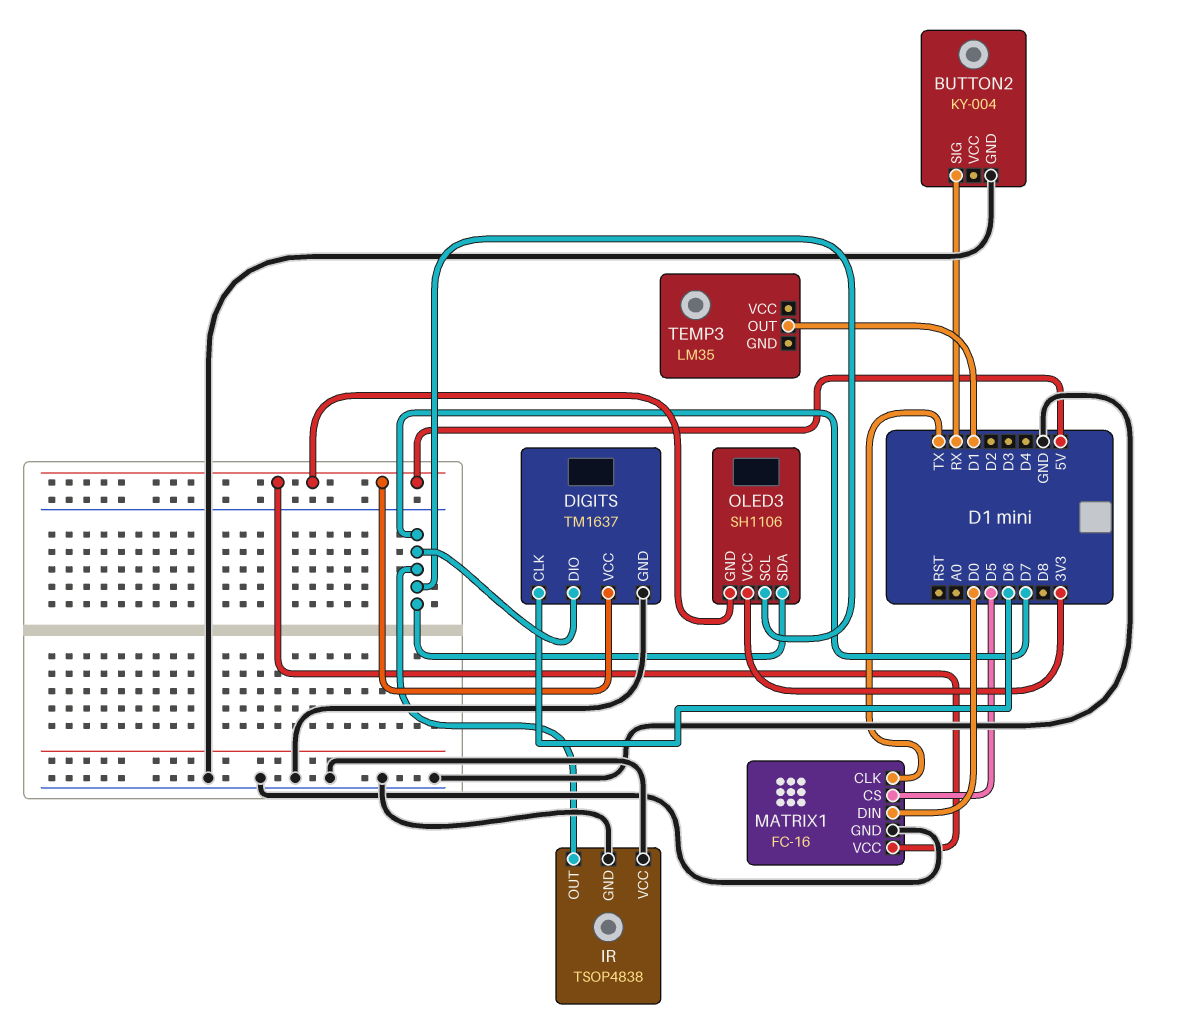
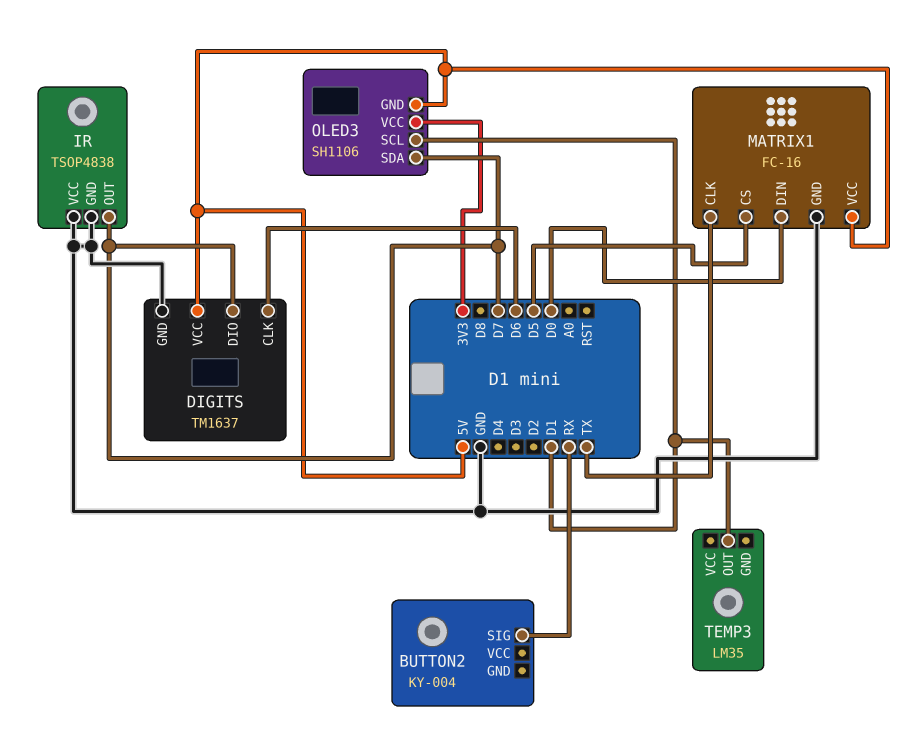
BUTTON2 pin GND: GND -> none
OLED3 pin SCL: D7 -> D1

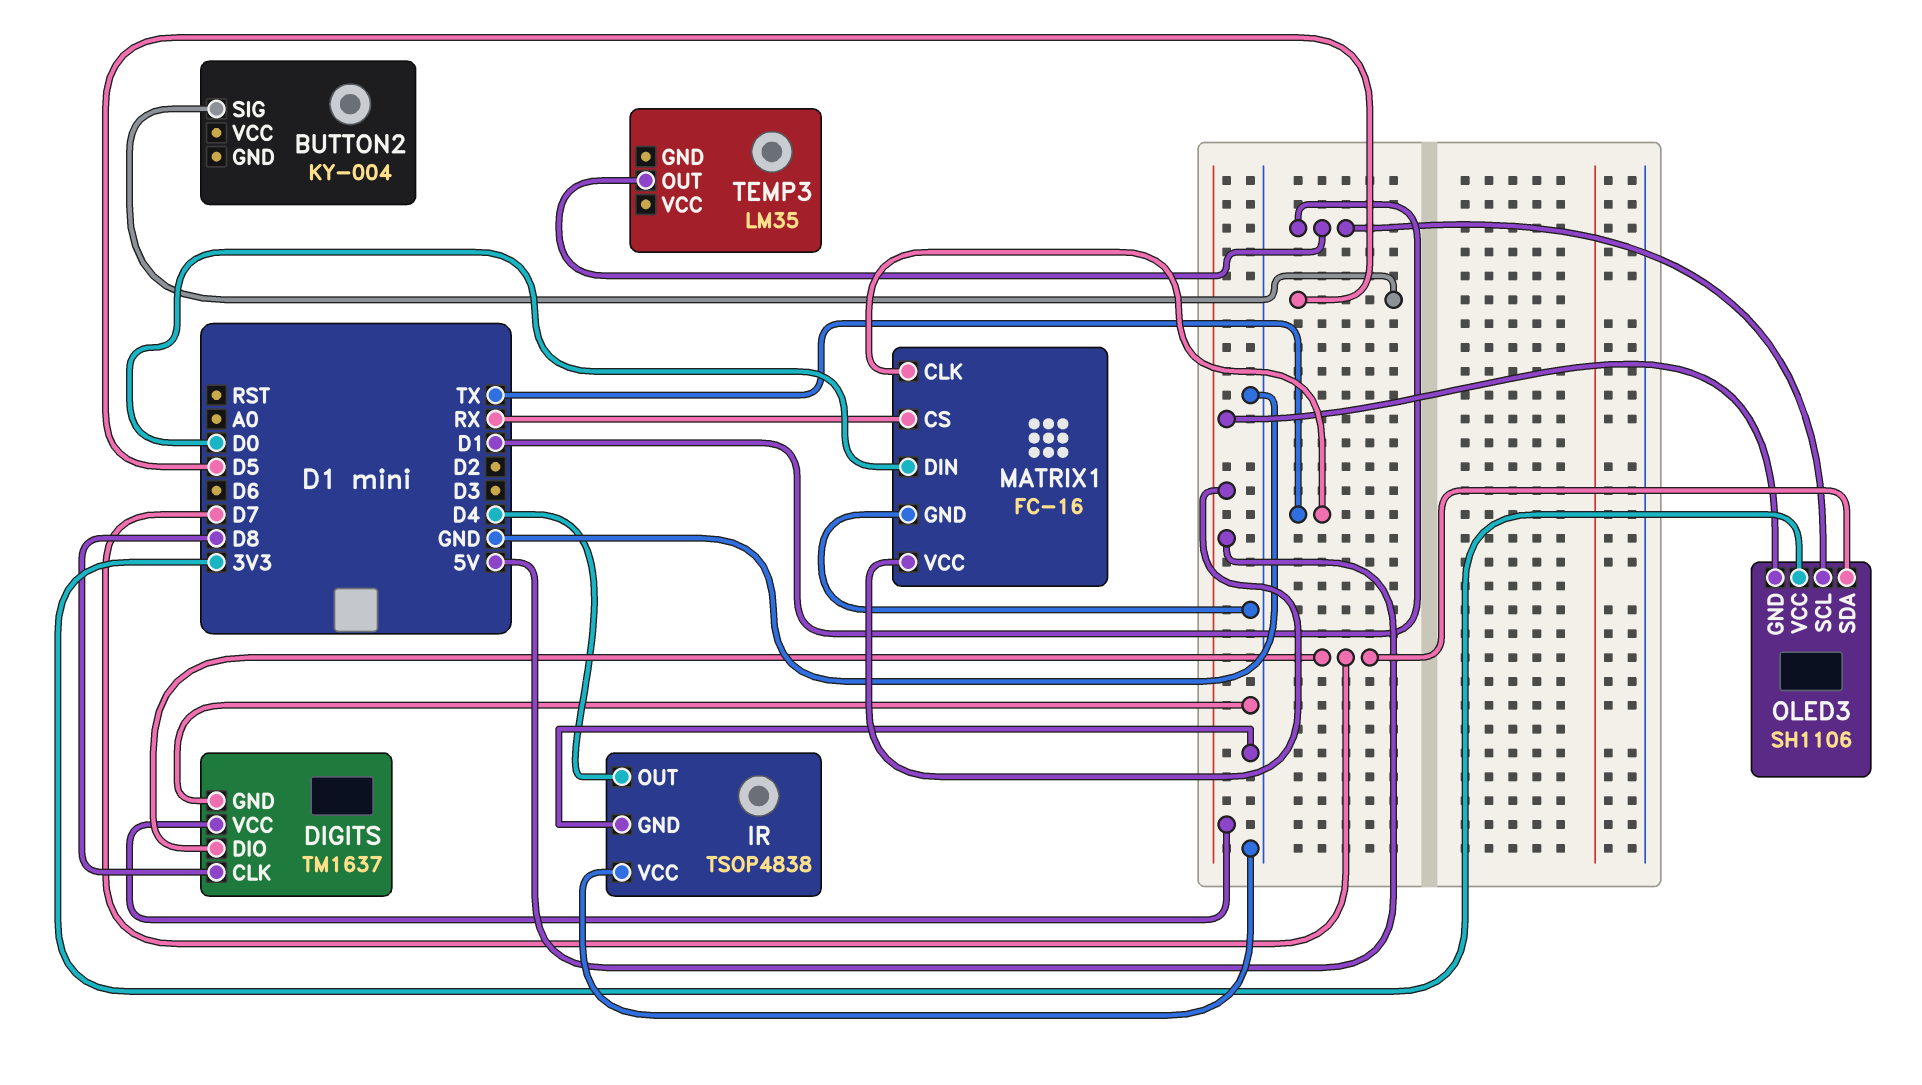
BUTTON2 pin SIG: RX -> D5
DIGITS pin CLK: D6 -> D8
IR pin OUT: D7 -> D4
MATRIX1 pin CS: D5 -> RX

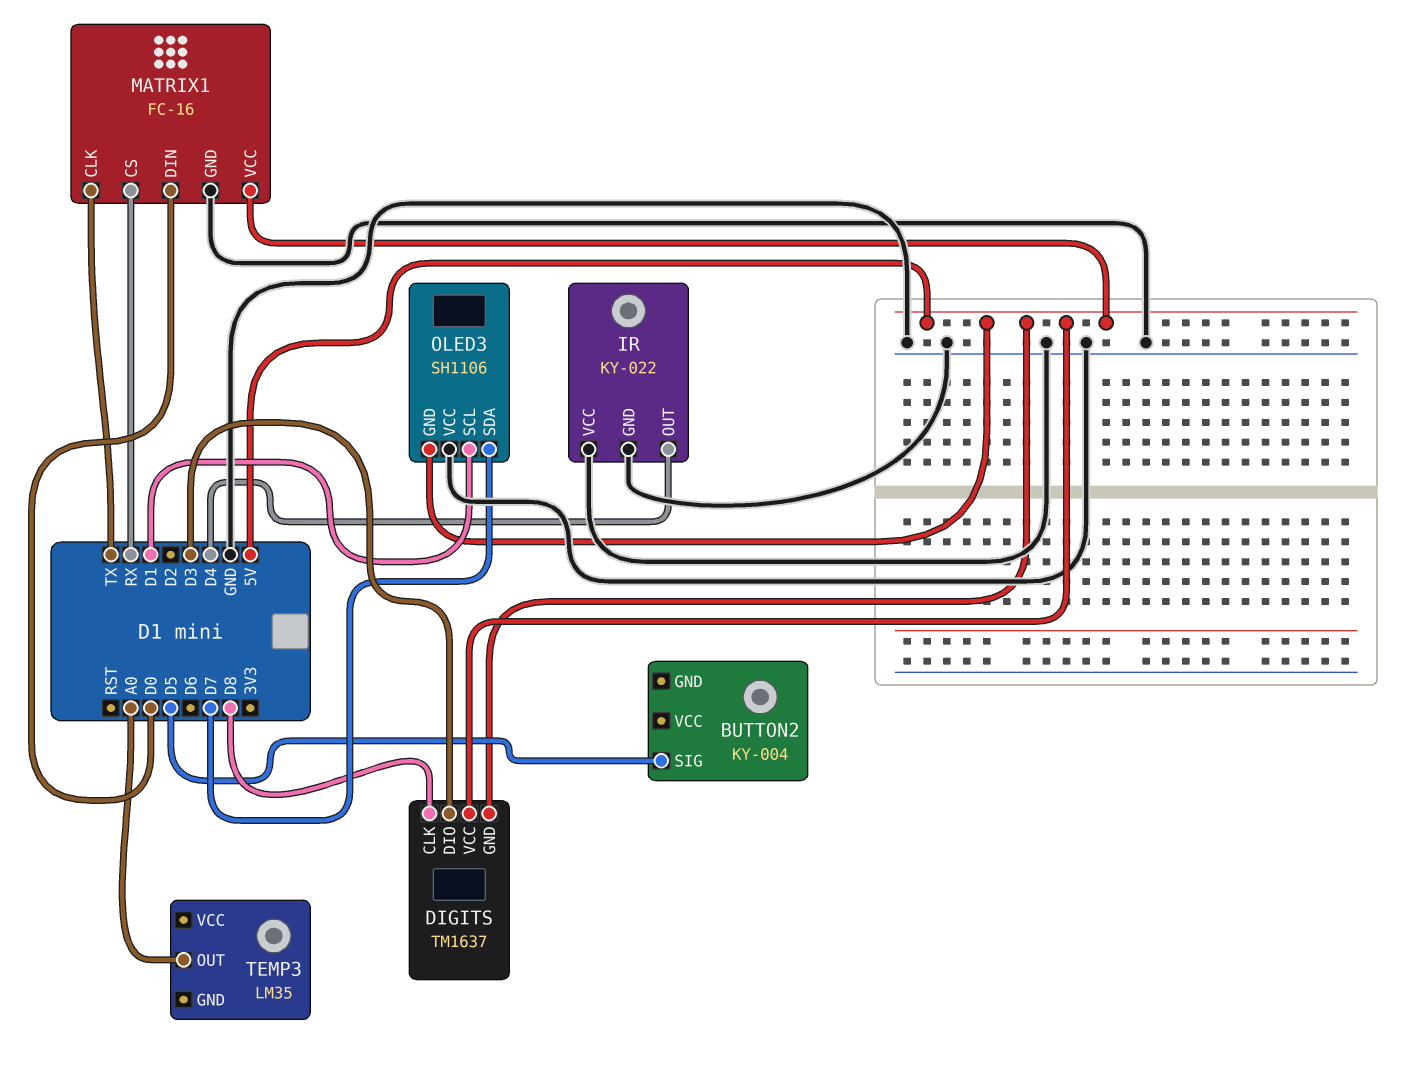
DIGITS pin DIO: D7 -> D3
DIGITS pin GND: GND -> 5V
IR: TSOP4838 -> KY-022
OLED3 pin VCC: 3V3 -> GND
TEMP3 pin OUT: D1 -> A0

